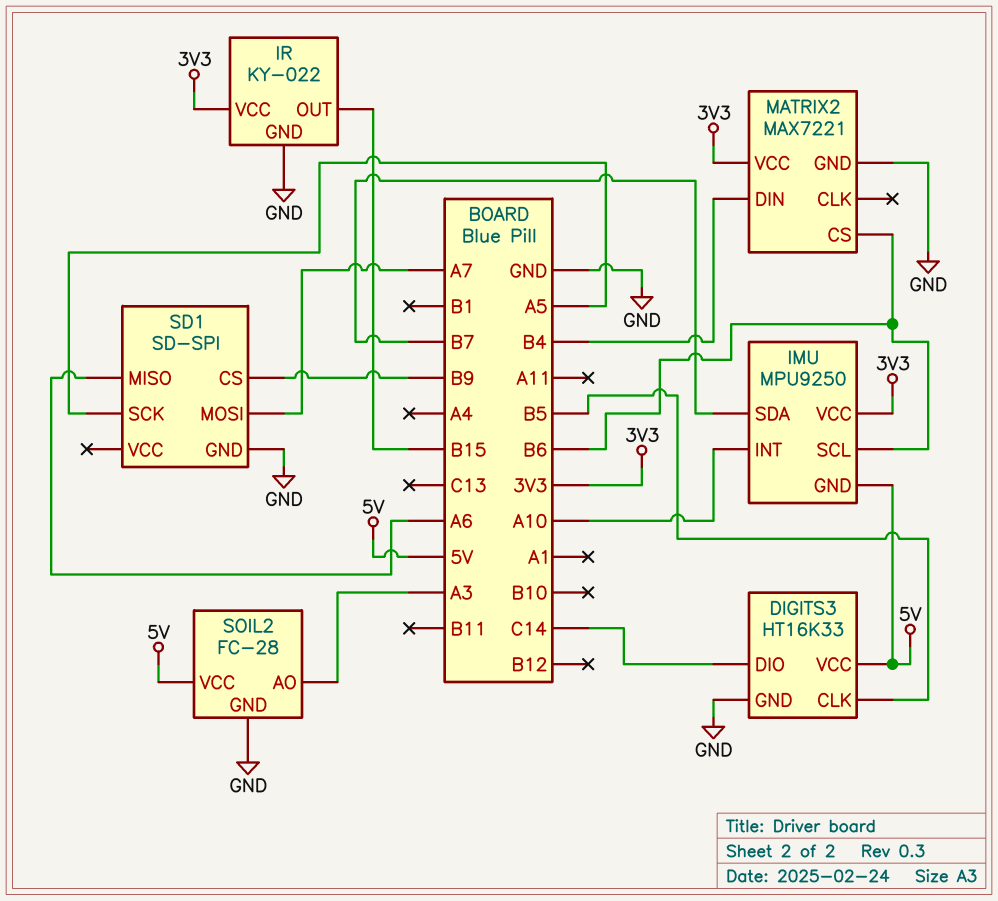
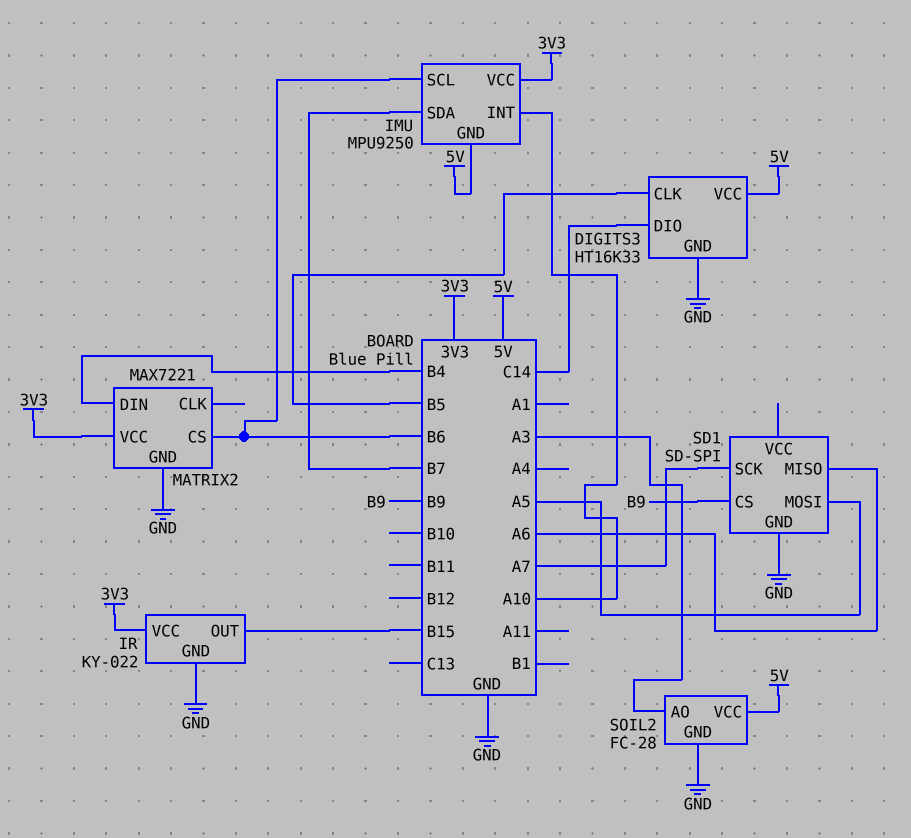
SD1 pin MOSI: A7 -> A5
SD1 pin SCK: A5 -> A7

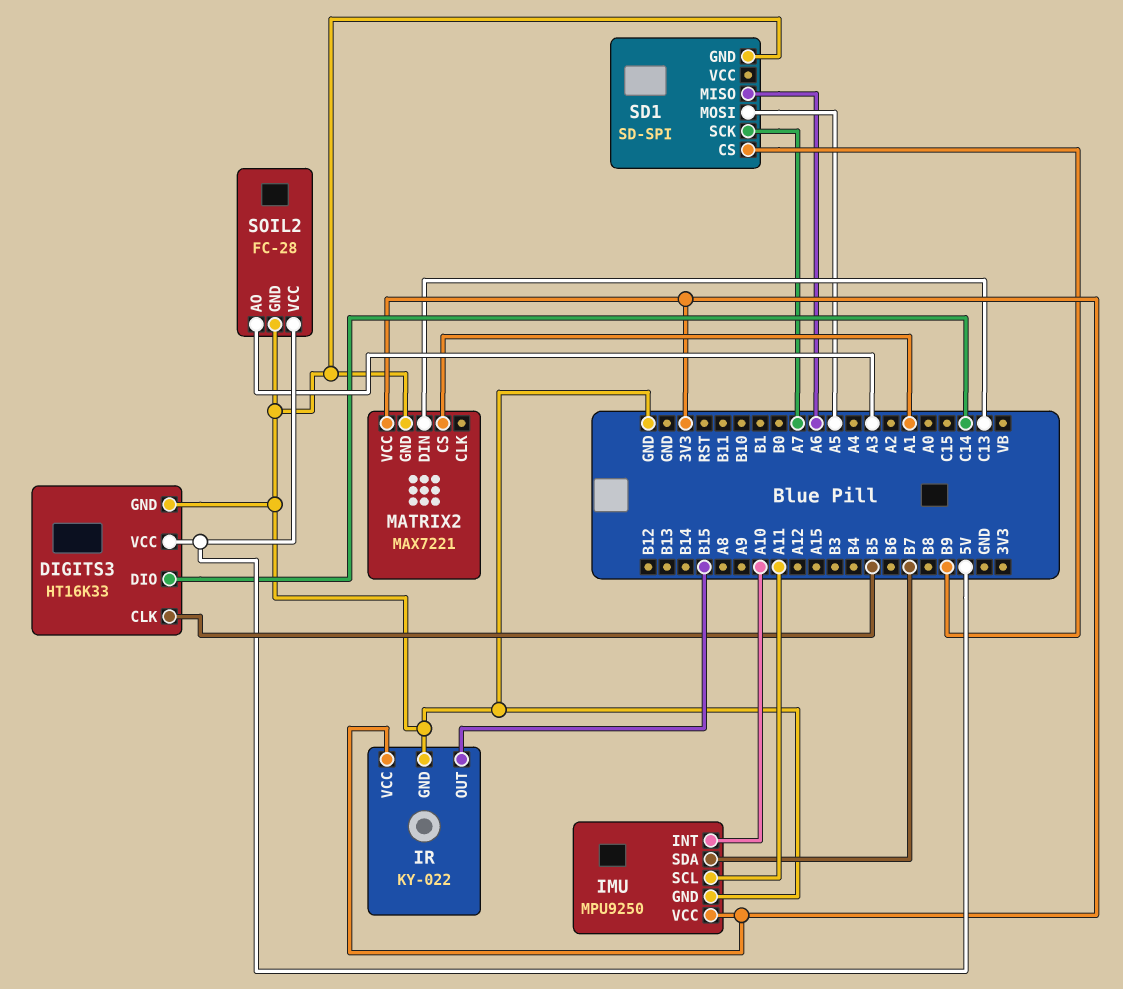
IMU pin GND: 5V -> GND
IMU pin SCL: B6 -> A11
MATRIX2 pin CS: B6 -> A1
MATRIX2 pin DIN: B4 -> C13

